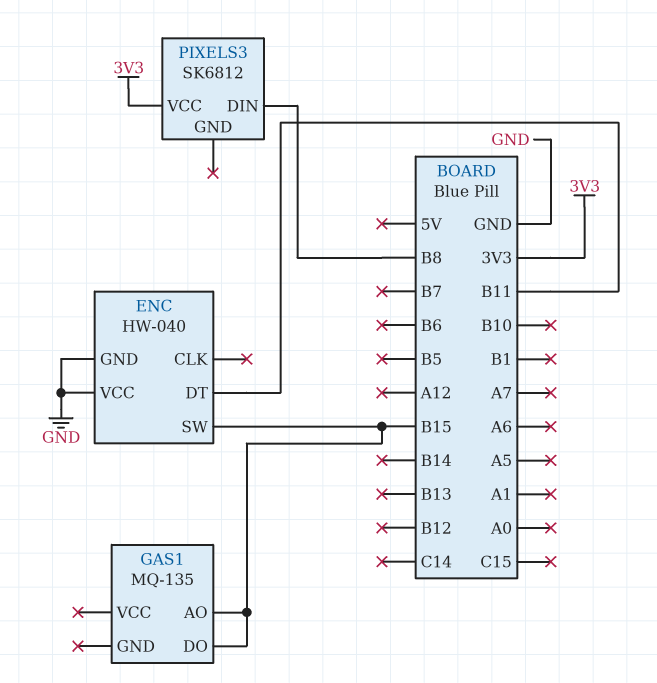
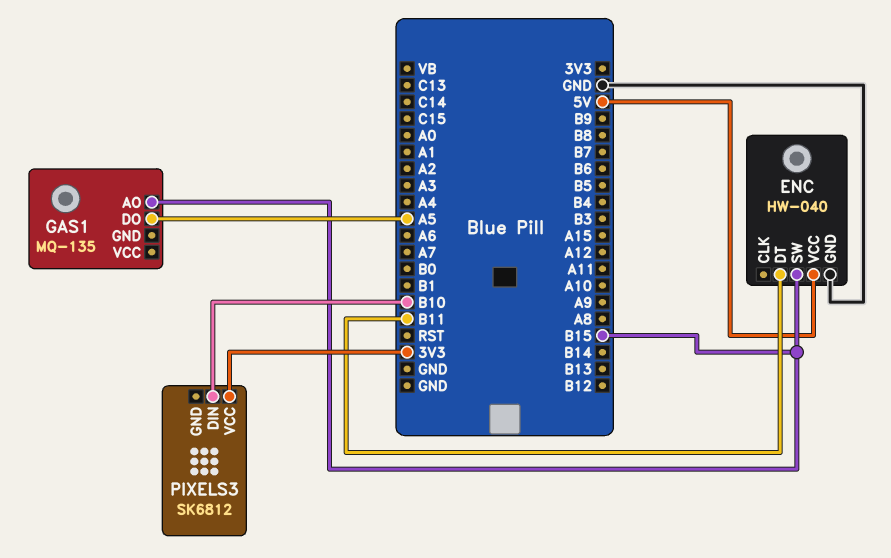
ENC pin VCC: GND -> 5V
GAS1 pin DO: B15 -> A5
PIXELS3 pin DIN: B8 -> B10

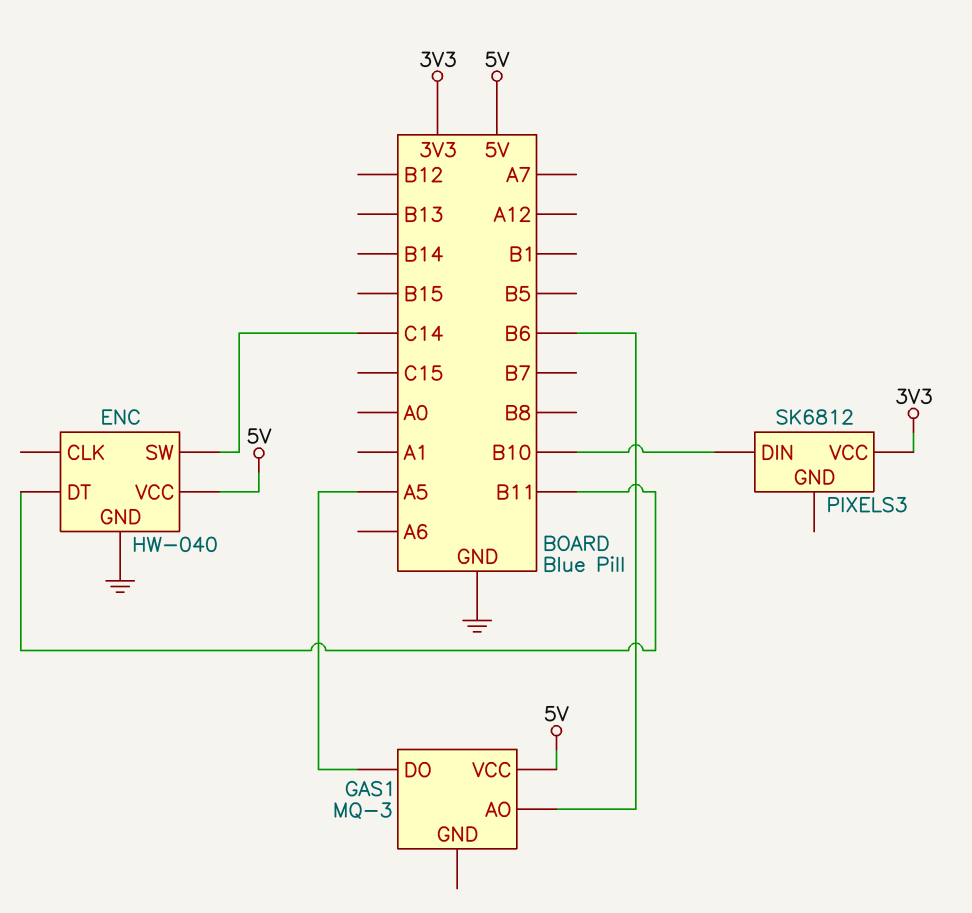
ENC pin SW: B15 -> C14
GAS1: MQ-135 -> MQ-3
GAS1 pin AO: B15 -> B6
GAS1 pin VCC: none -> 5V

